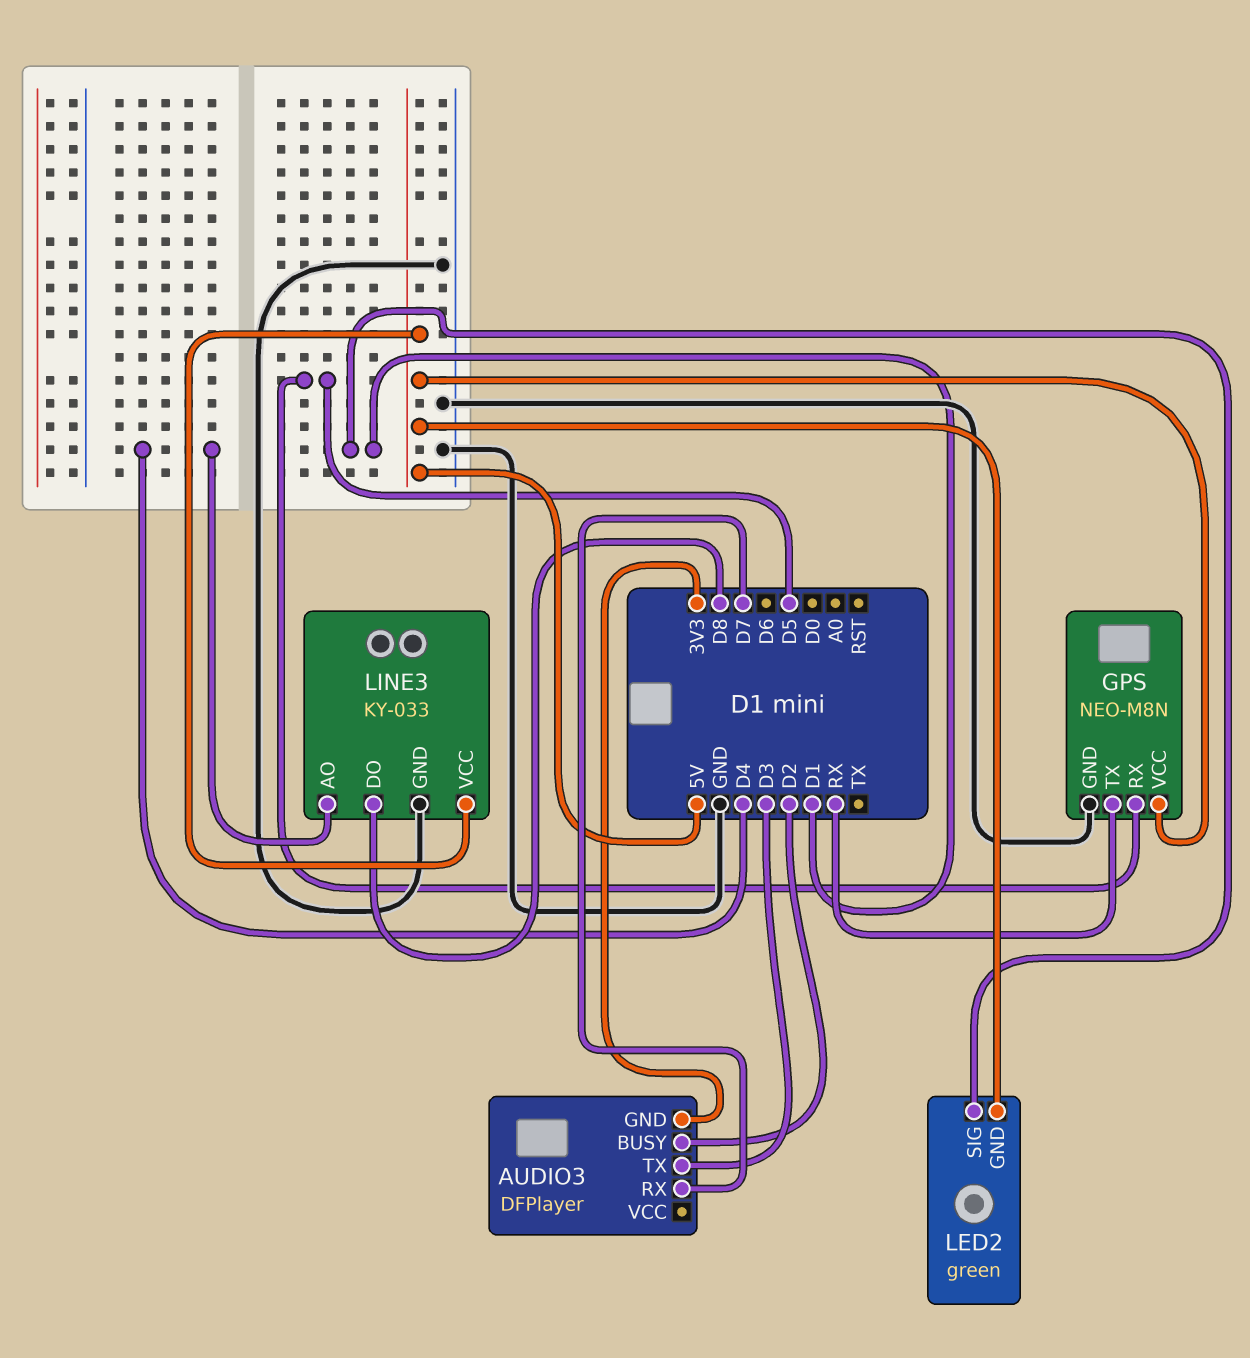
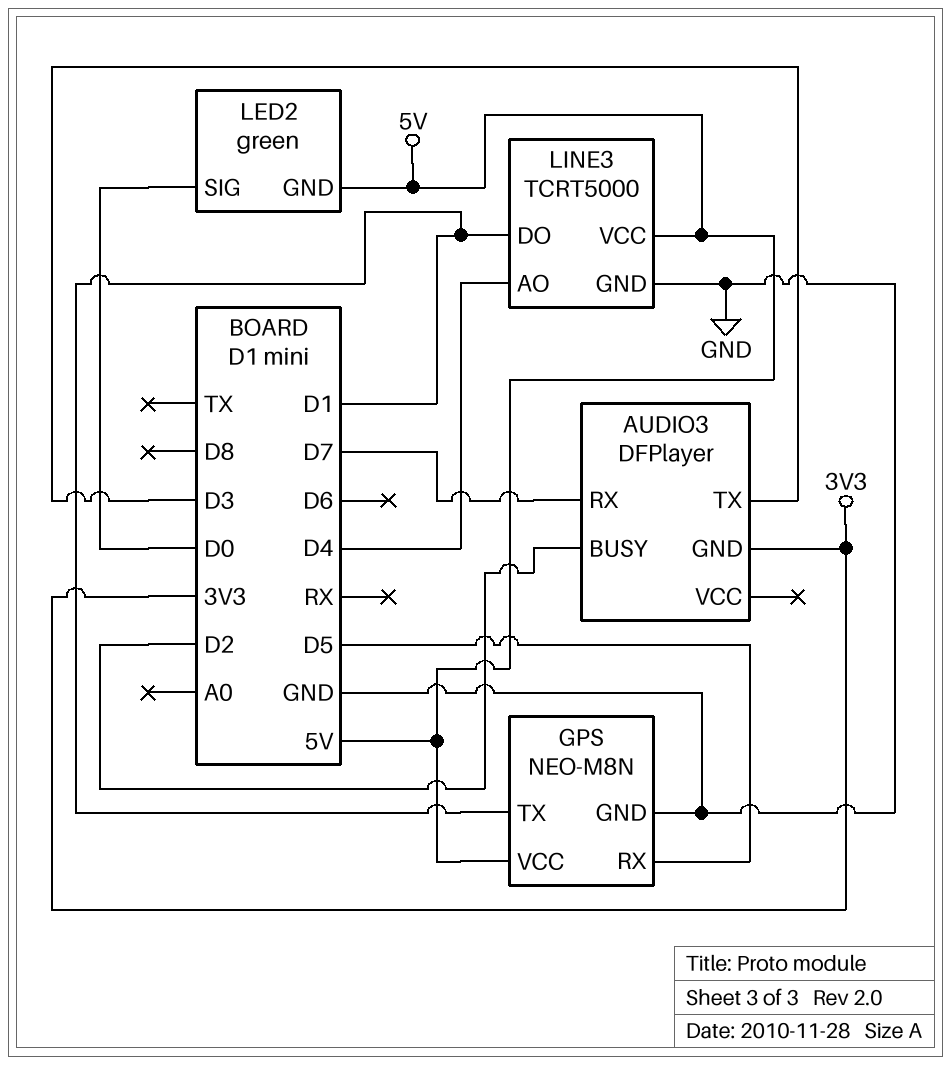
GPS pin TX: RX -> D1
LED2 pin SIG: D1 -> D0
LINE3: KY-033 -> TCRT5000
LINE3 pin DO: D8 -> D1

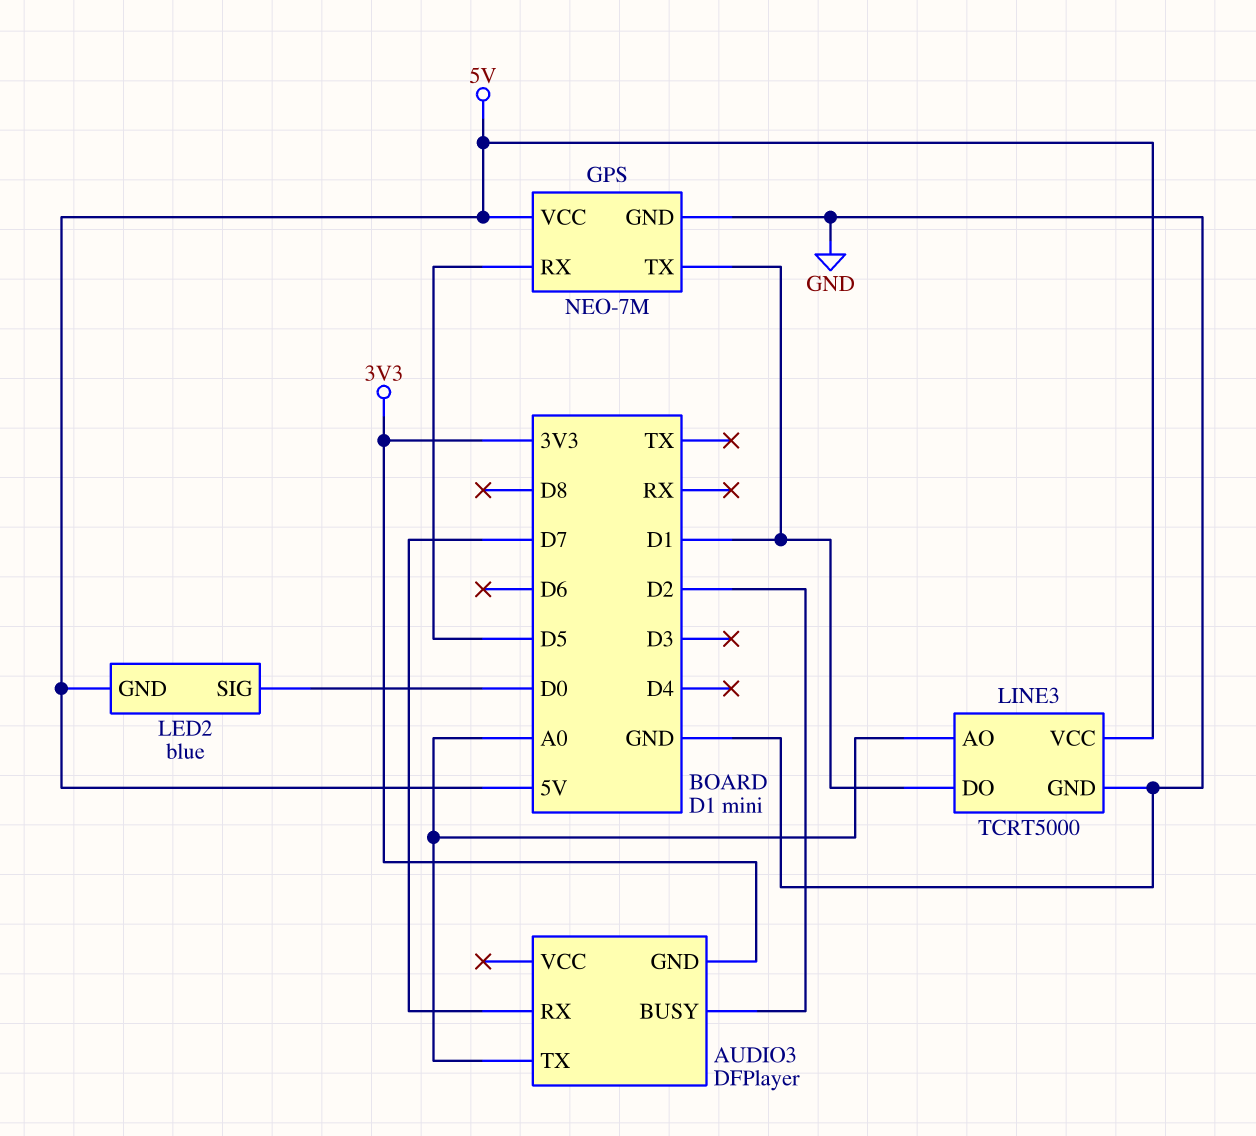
AUDIO3 pin TX: D3 -> A0
GPS: NEO-M8N -> NEO-7M
LED2: green -> blue
LINE3 pin AO: D4 -> A0

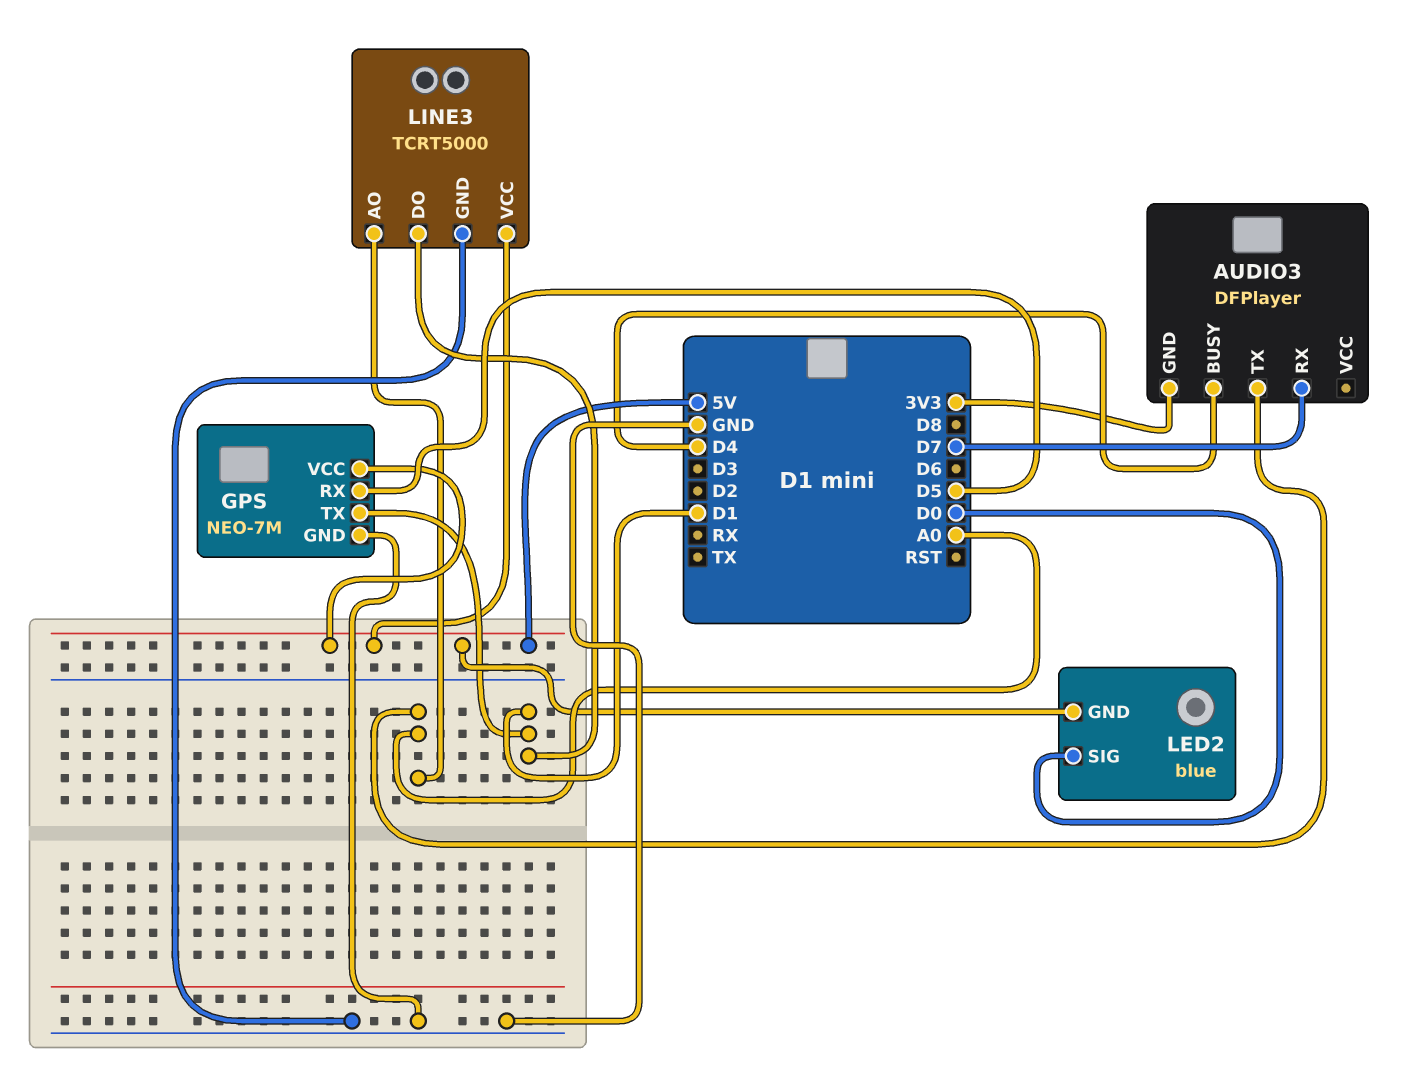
AUDIO3 pin BUSY: D2 -> D4

